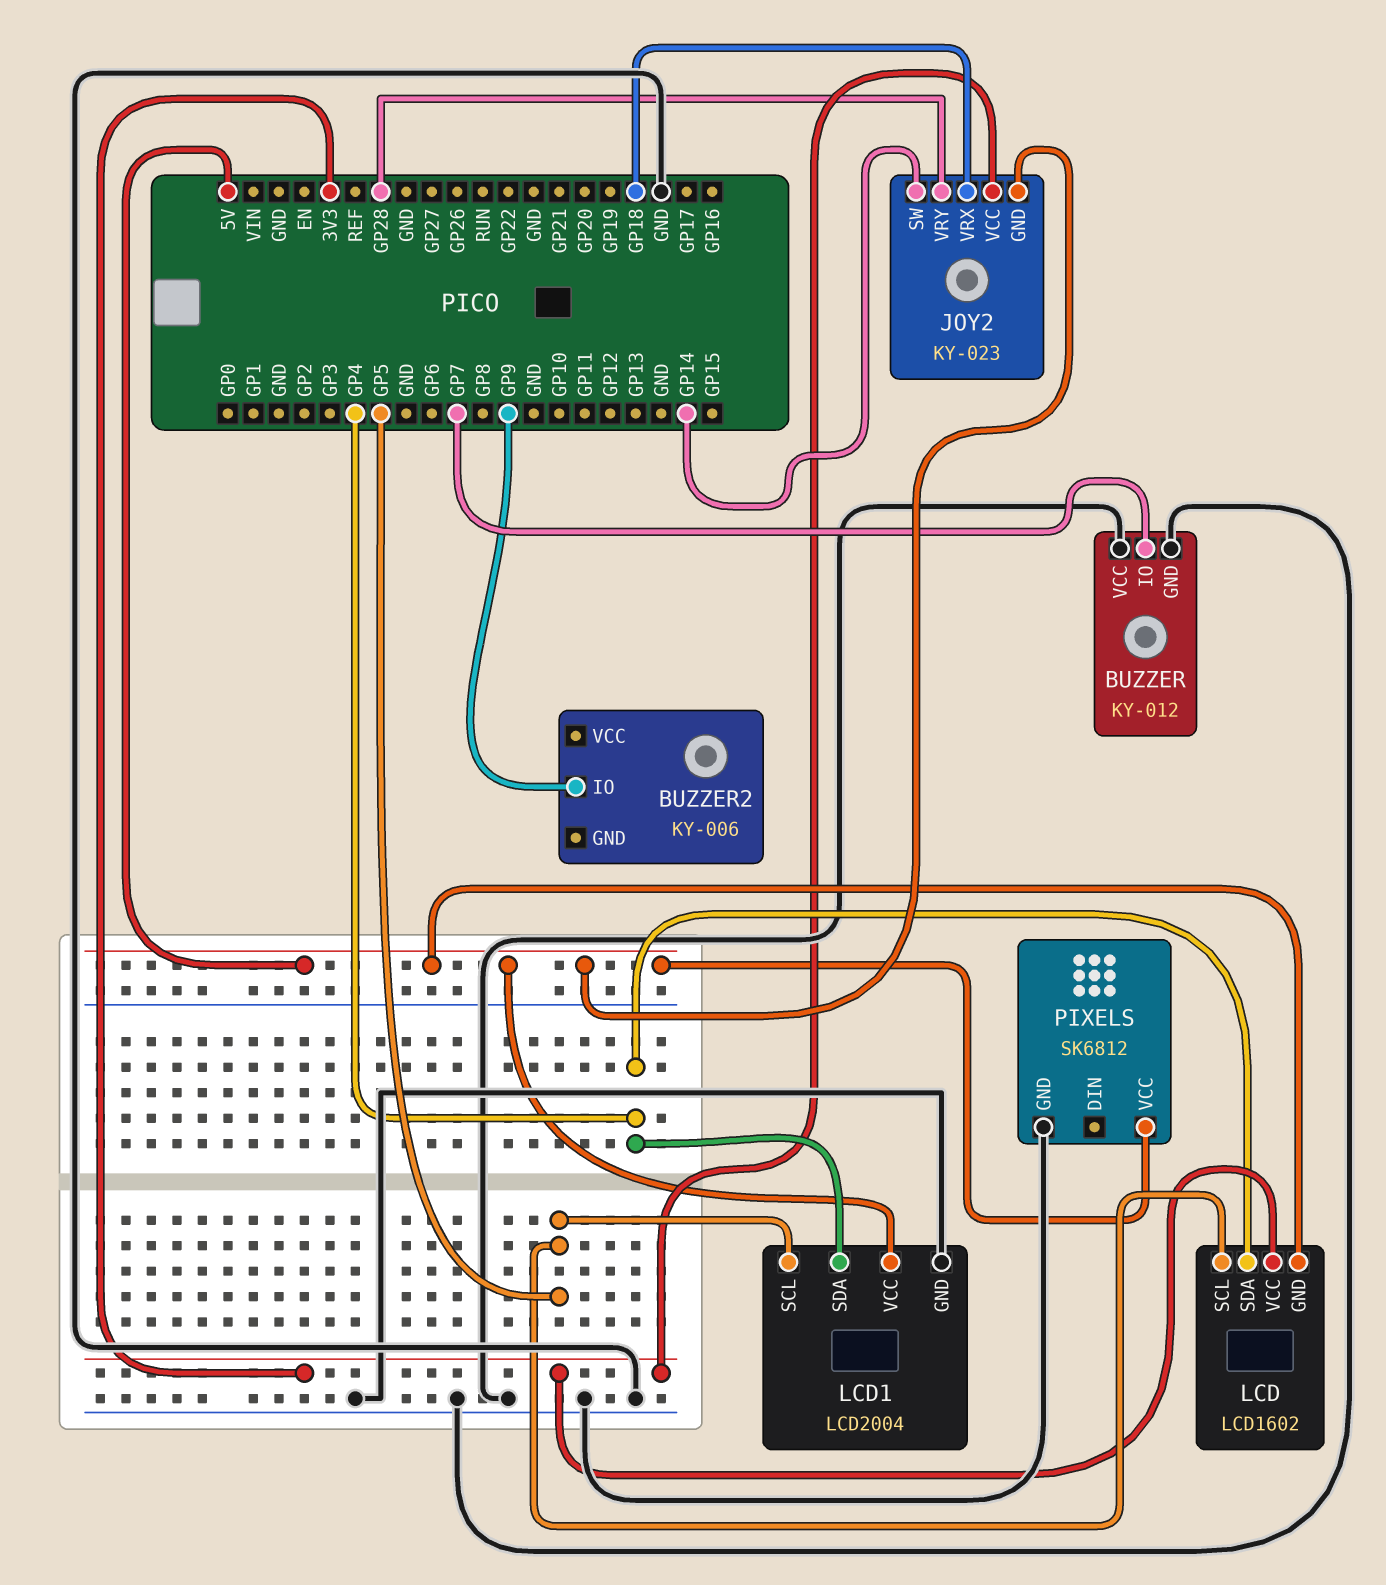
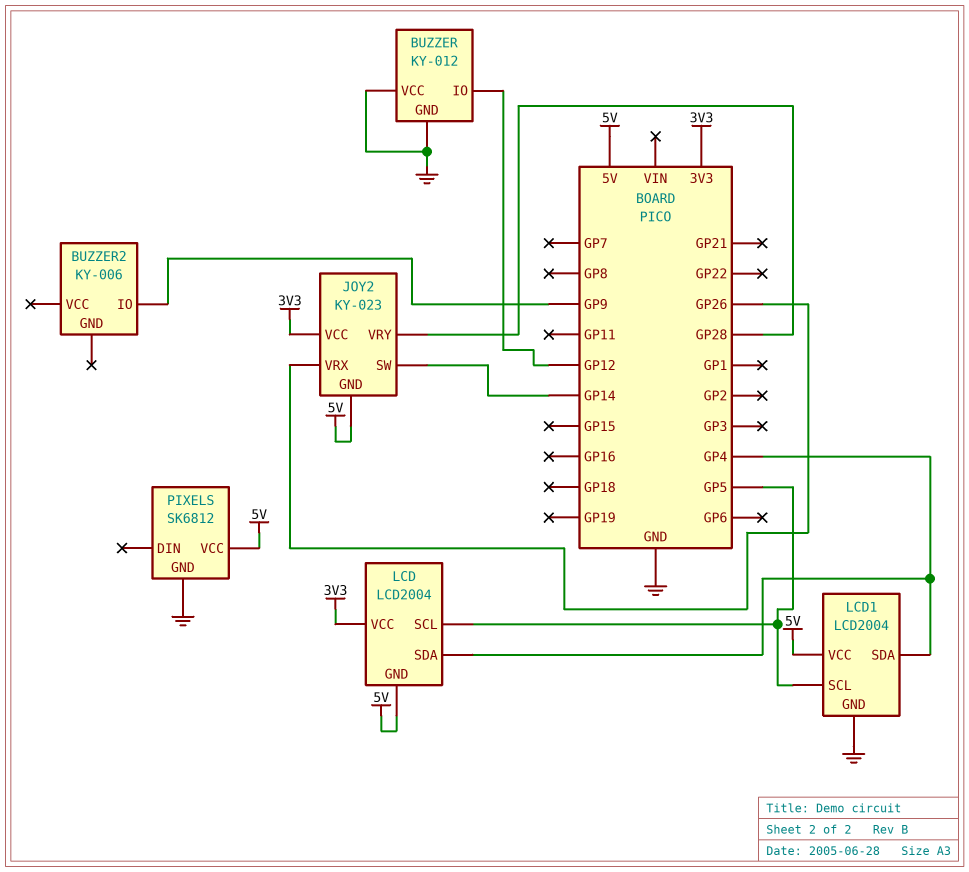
BUZZER pin IO: GP7 -> GP12
JOY2 pin VRX: GP18 -> GP26
LCD: LCD1602 -> LCD2004

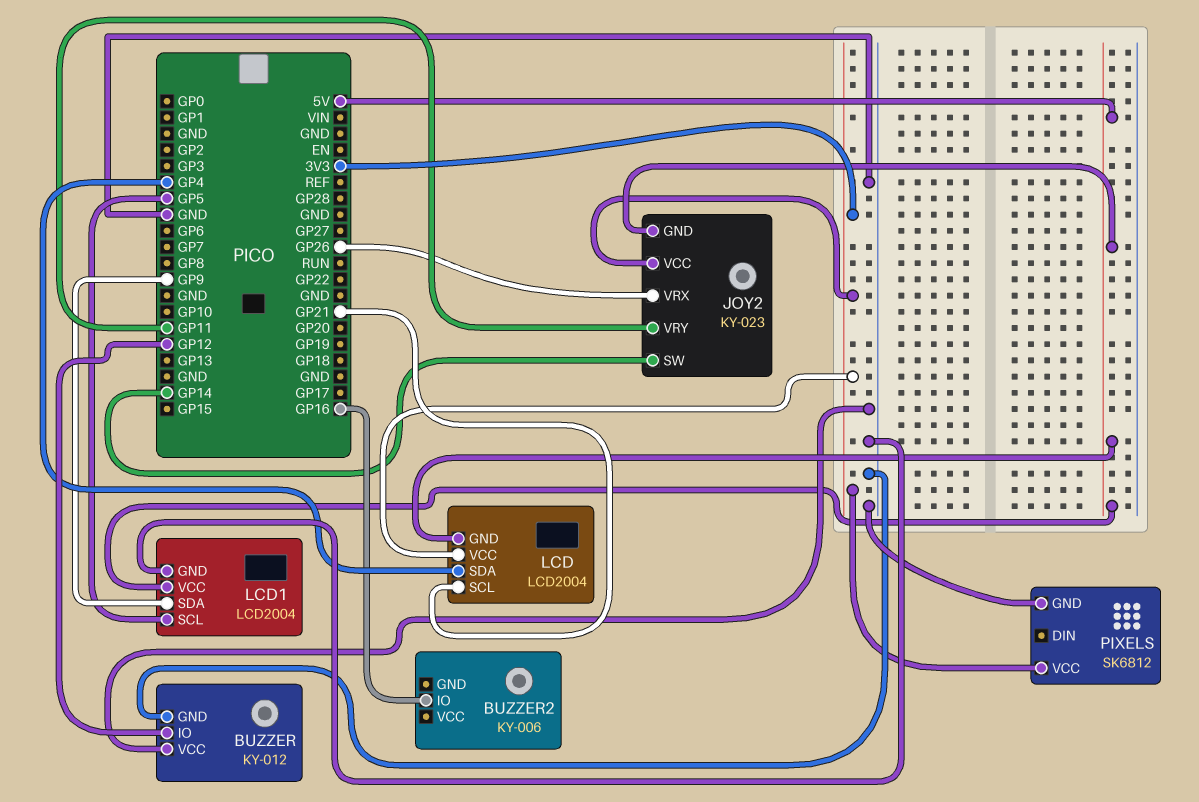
BUZZER2 pin IO: GP9 -> GP16
JOY2 pin VRY: GP28 -> GP11
LCD pin SCL: GP5 -> GP21
LCD1 pin SDA: GP4 -> GP9
PIXELS pin VCC: 5V -> 3V3

